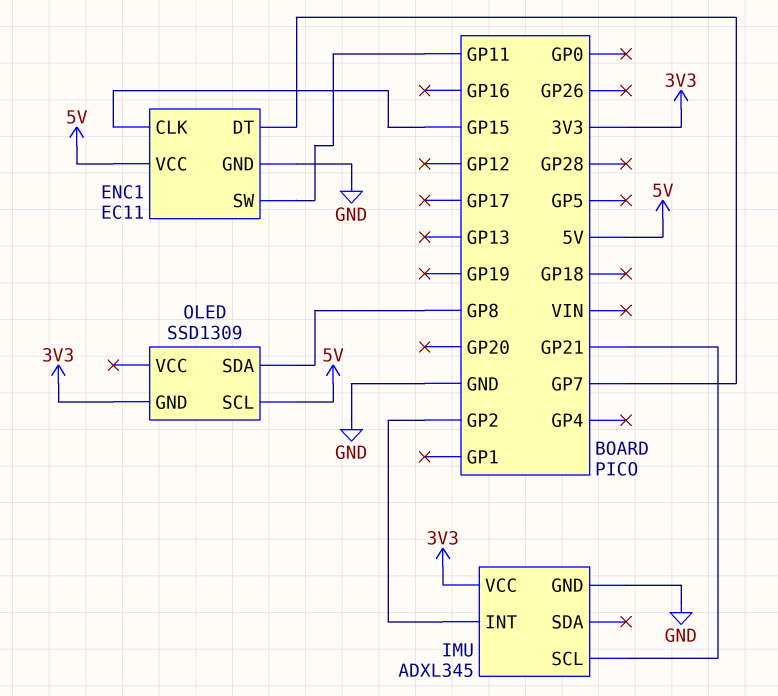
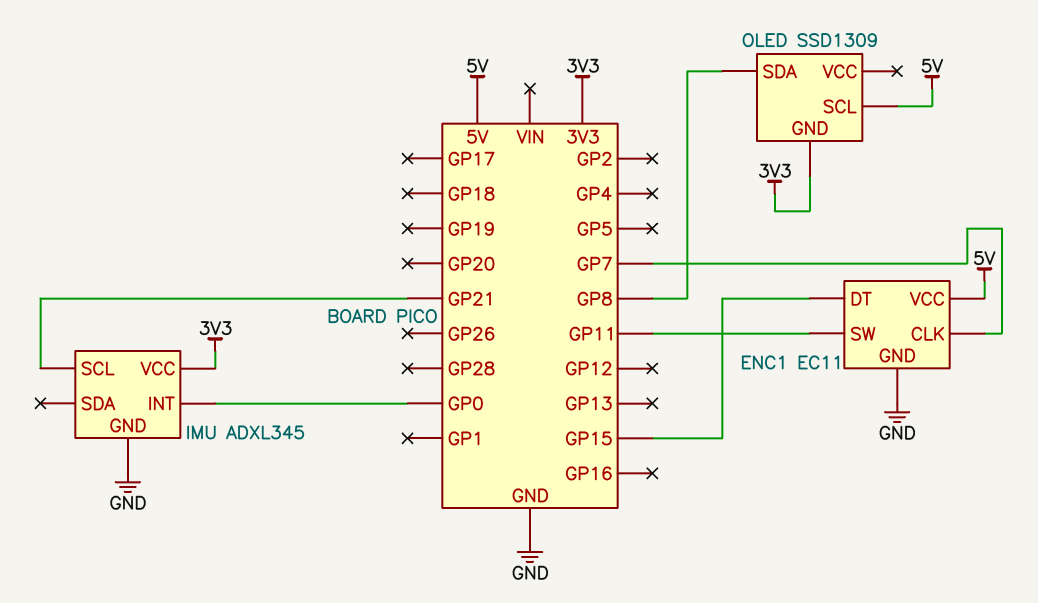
ENC1 pin CLK: GP15 -> GP7
ENC1 pin DT: GP7 -> GP15
IMU pin INT: GP2 -> GP0

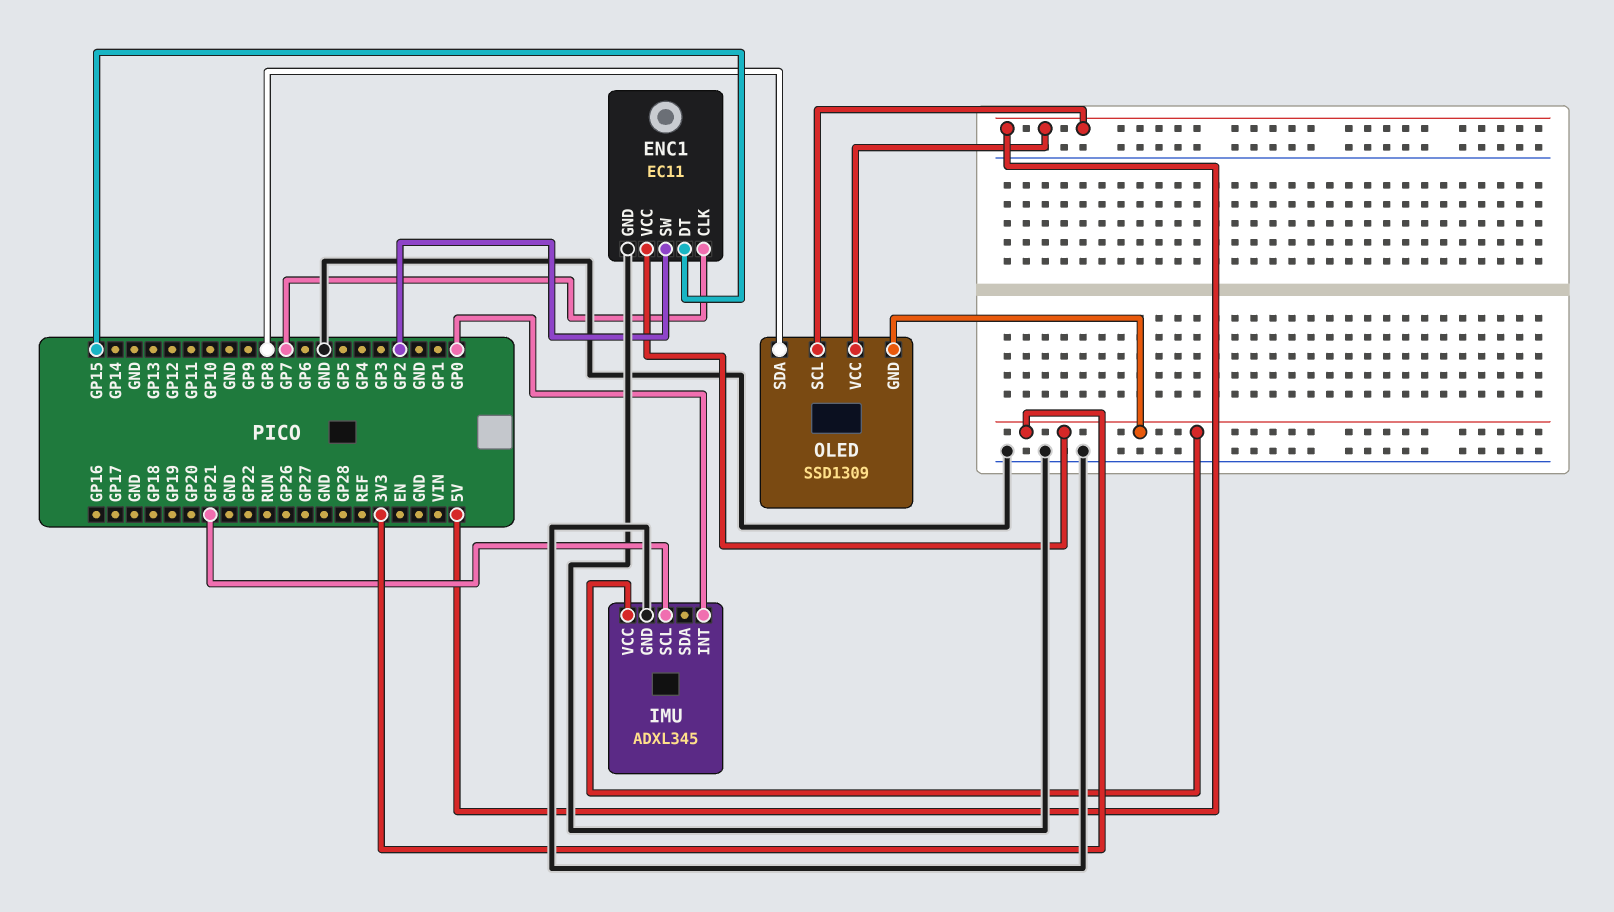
ENC1 pin SW: GP11 -> GP2
ENC1 pin VCC: 5V -> 3V3
OLED pin VCC: none -> 5V

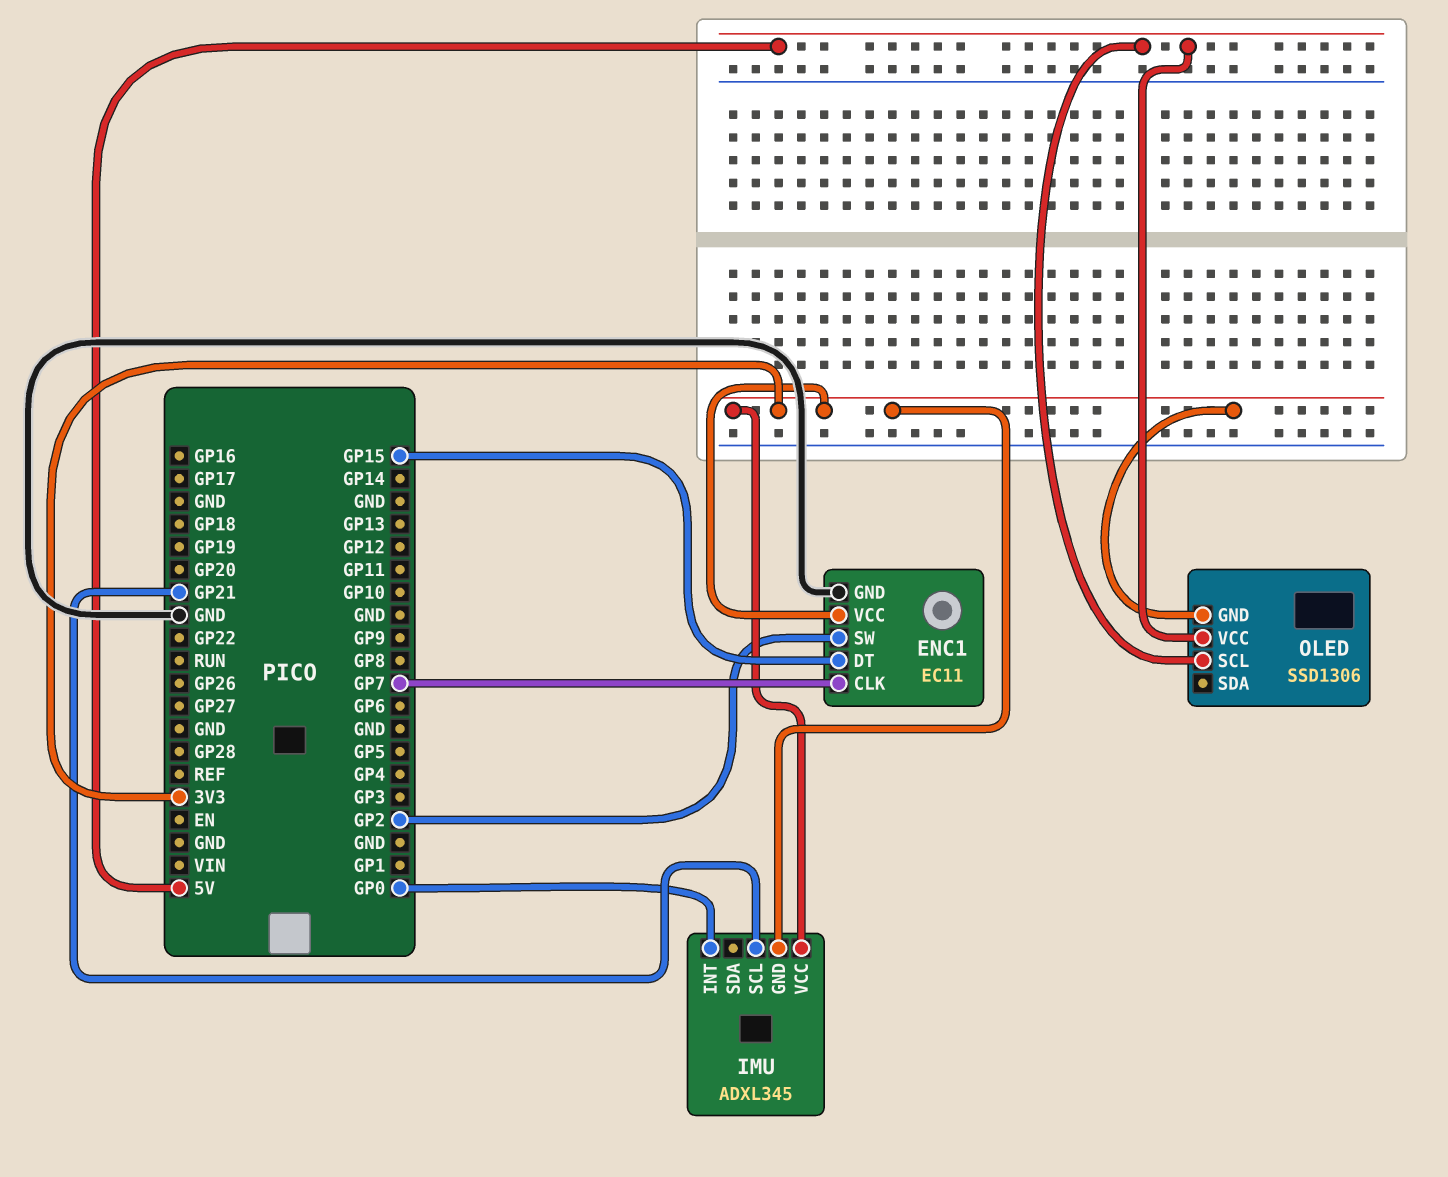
IMU pin GND: GND -> 3V3
OLED: SSD1309 -> SSD1306
OLED pin SDA: GP8 -> none

